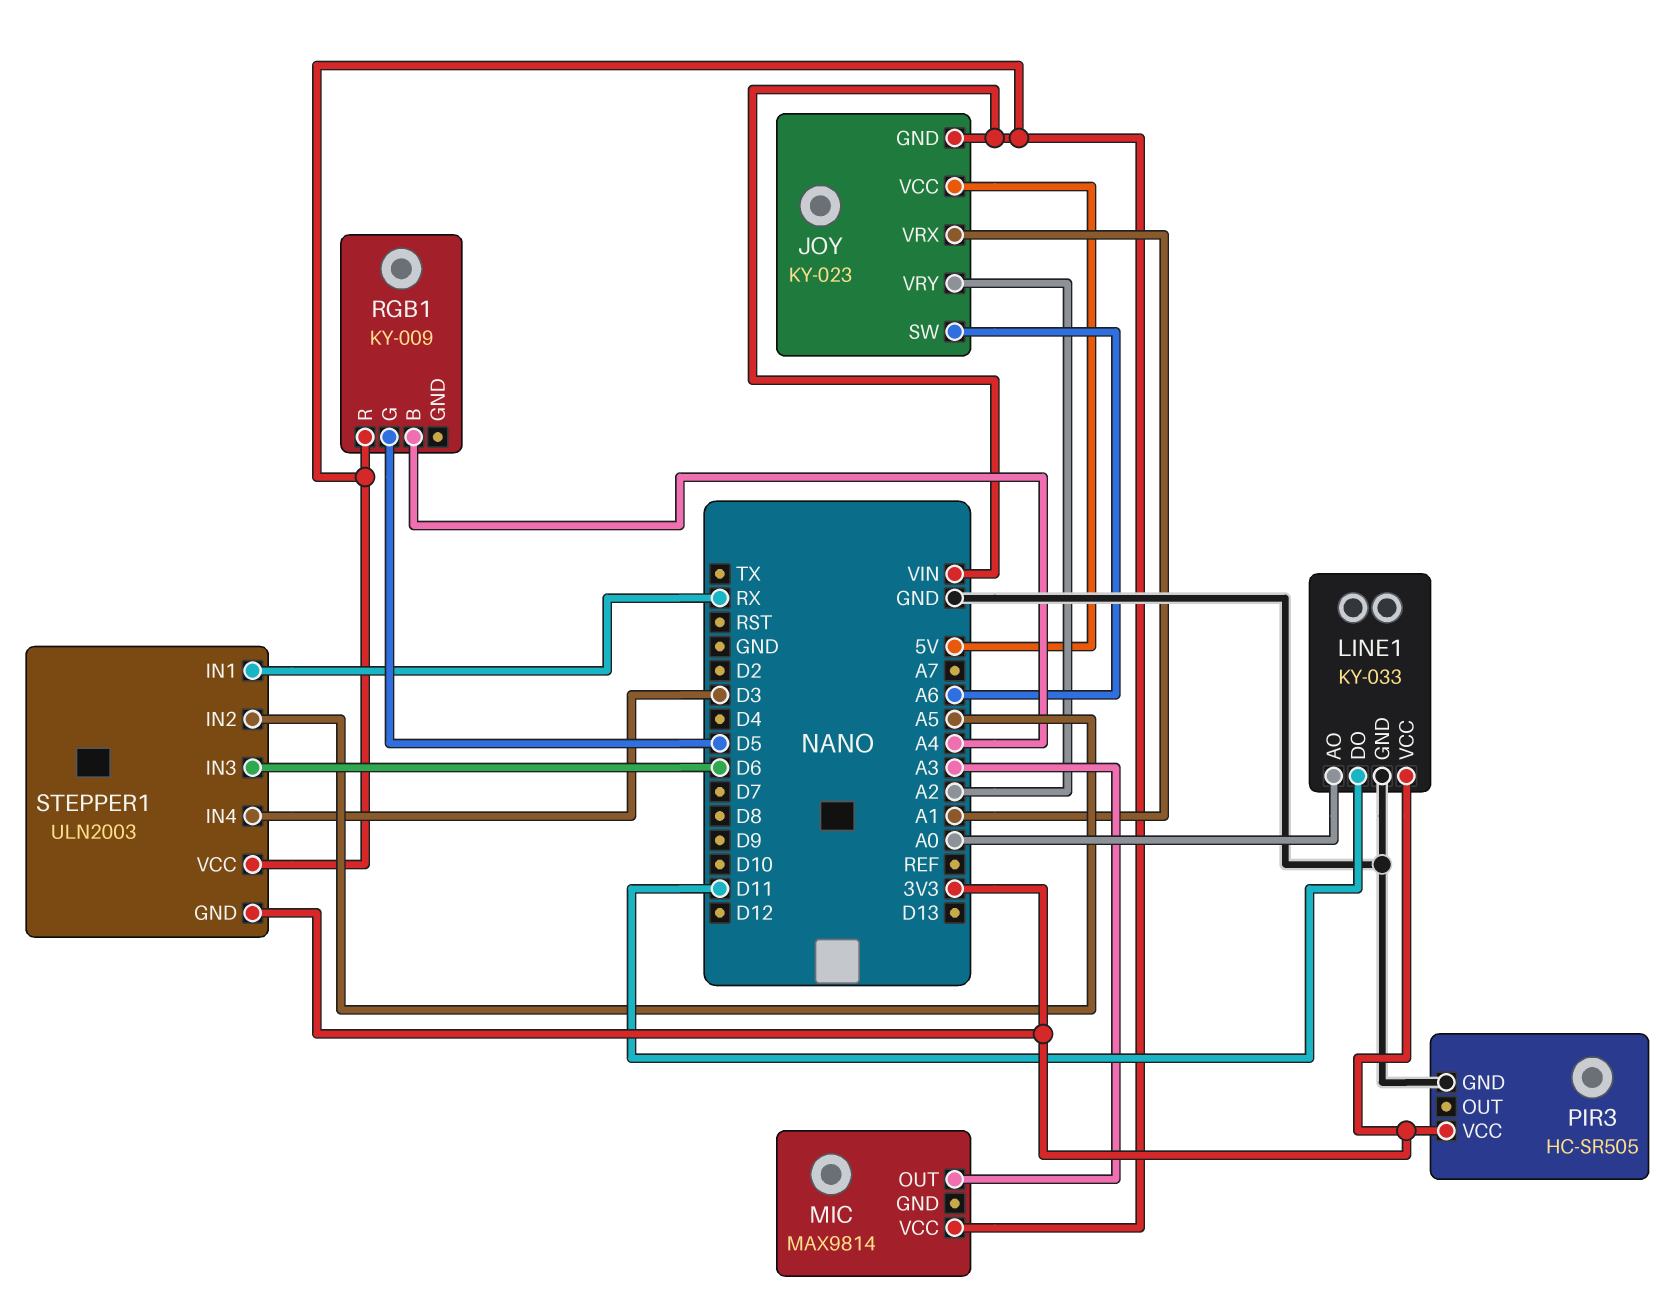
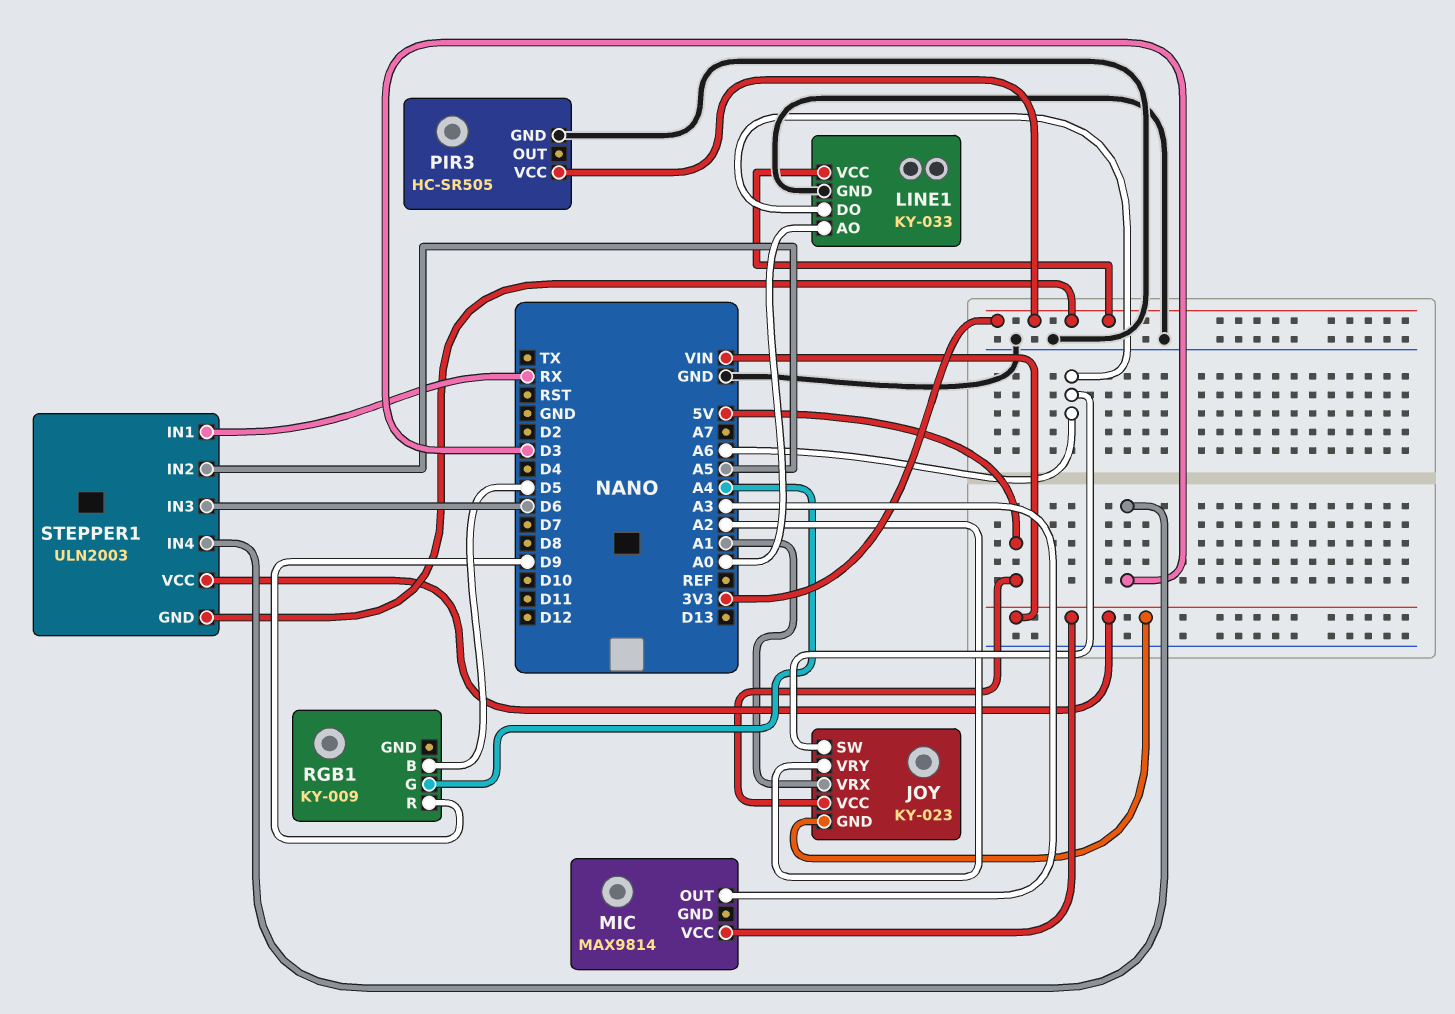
LINE1 pin DO: D11 -> A6
RGB1 pin B: A4 -> D5
RGB1 pin G: D5 -> A4
RGB1 pin R: VIN -> D9

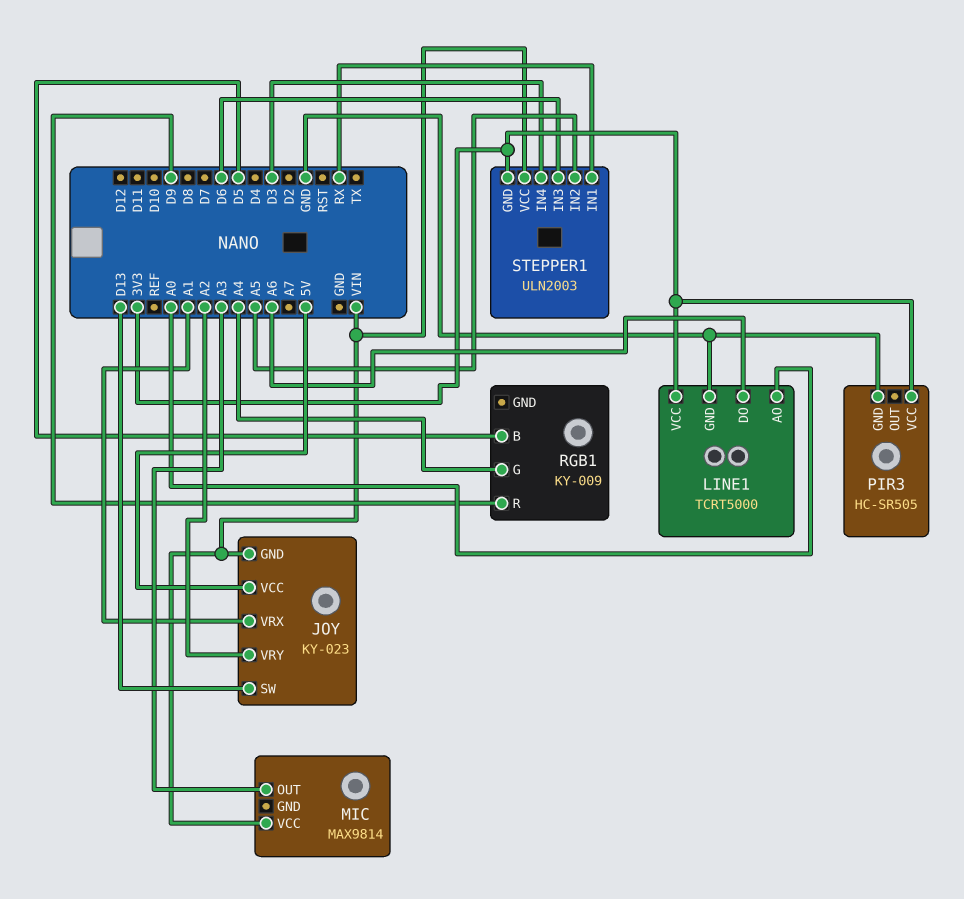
JOY pin SW: A6 -> D13
LINE1: KY-033 -> TCRT5000

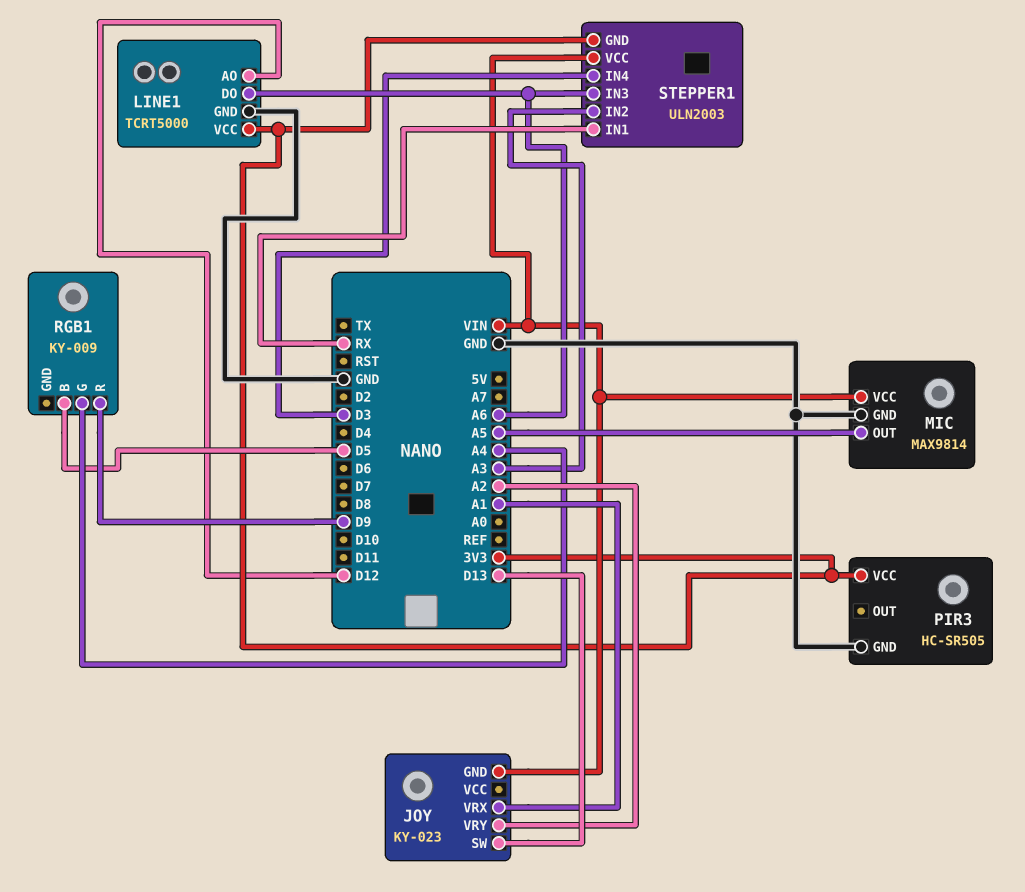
JOY pin VCC: 5V -> none
LINE1 pin AO: A0 -> D12
MIC pin GND: none -> GND
MIC pin OUT: A3 -> A5
STEPPER1 pin IN2: A5 -> A3
STEPPER1 pin IN3: D6 -> A6

